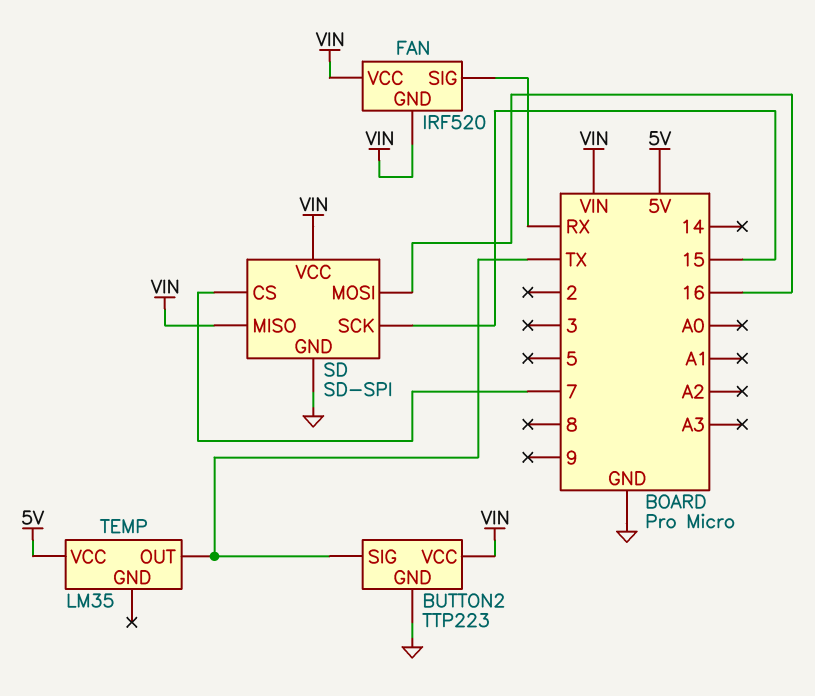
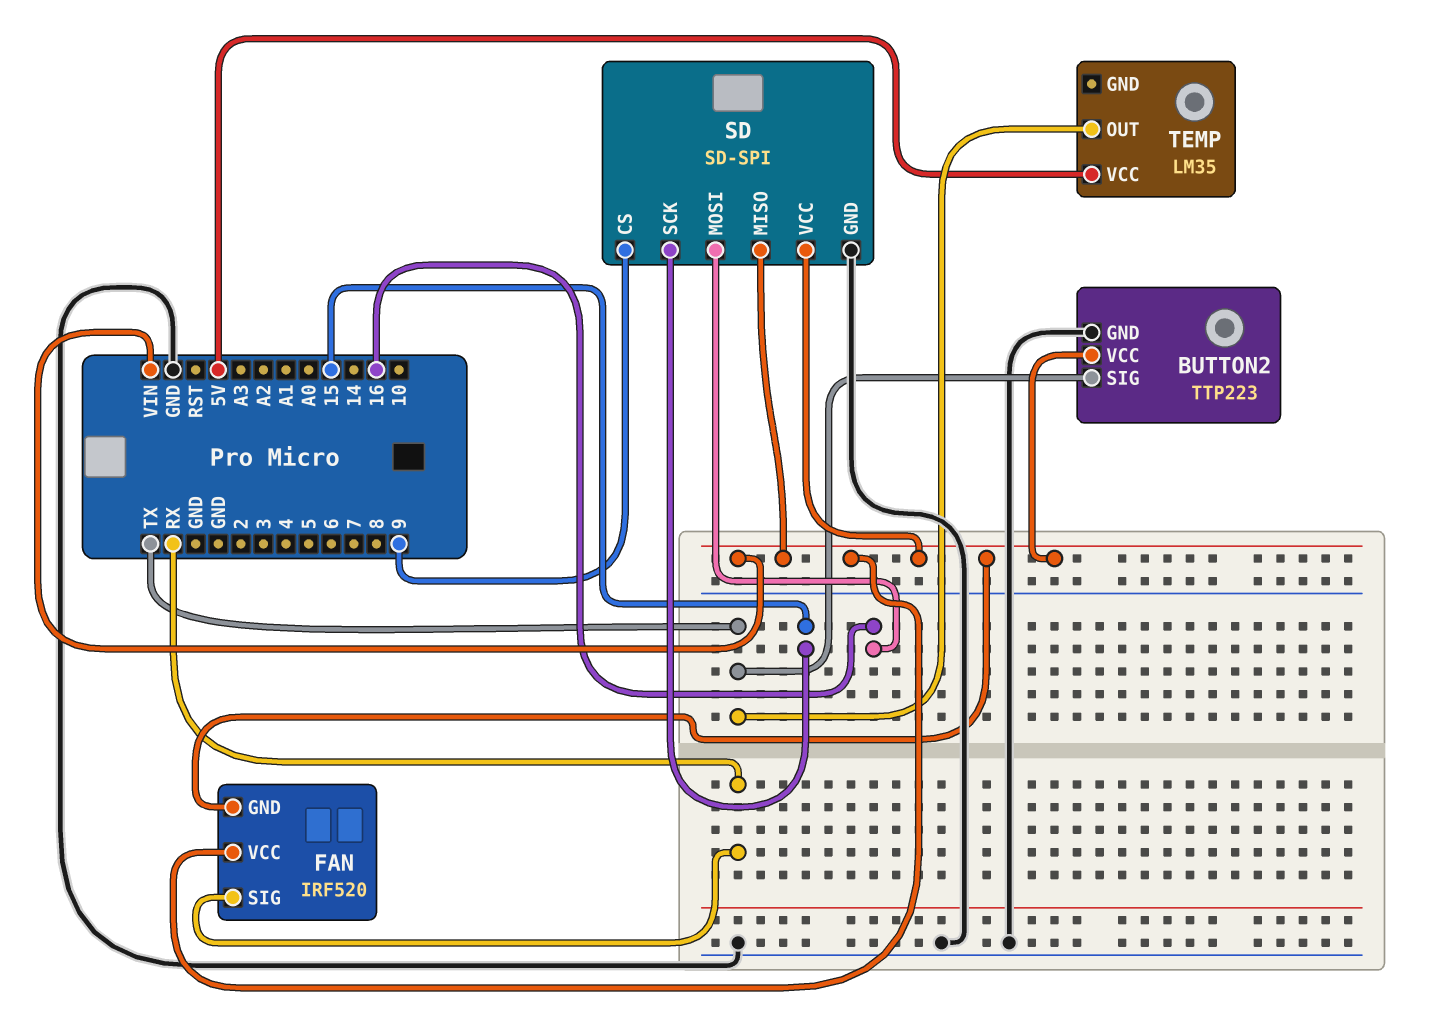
SD pin CS: 7 -> 9

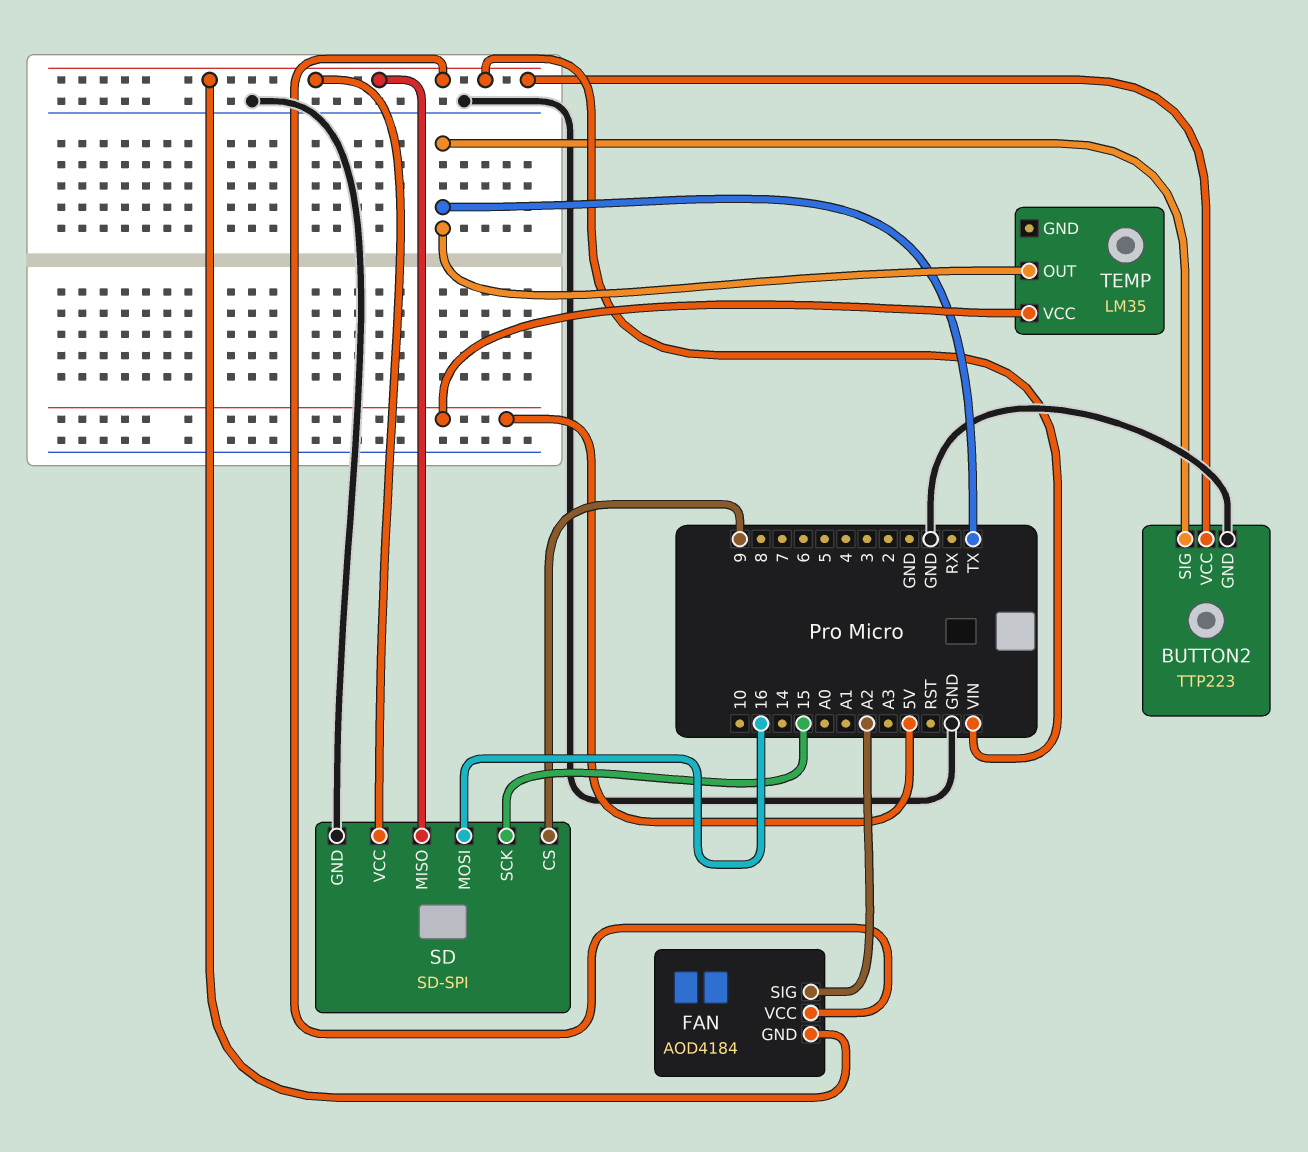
FAN: IRF520 -> AOD4184
FAN pin SIG: RX -> A2

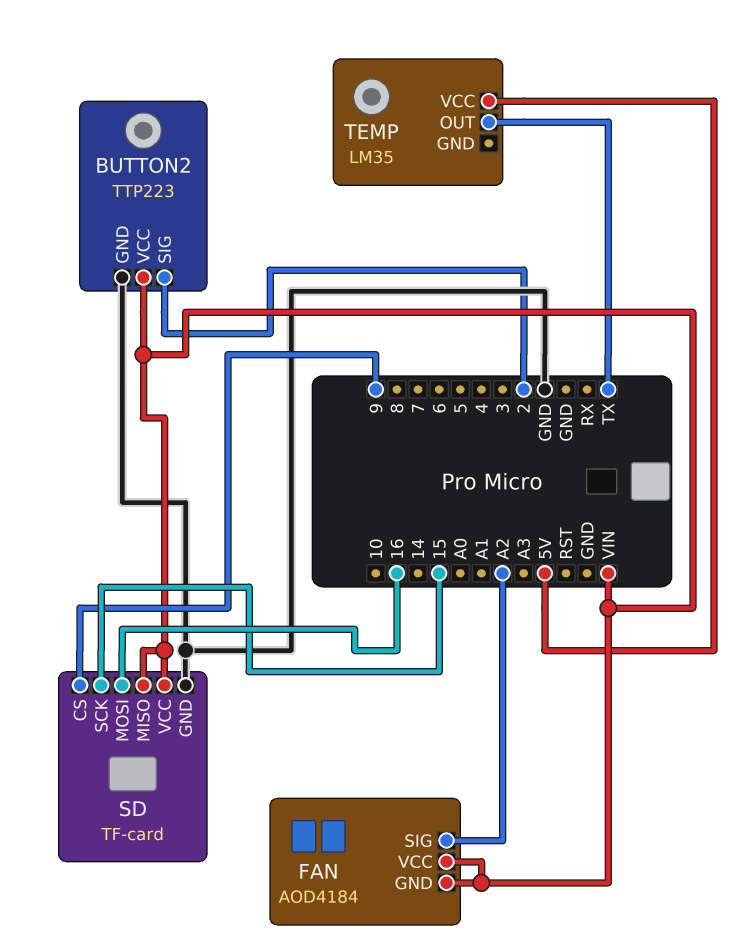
BUTTON2 pin SIG: TX -> 2
SD: SD-SPI -> TF-card

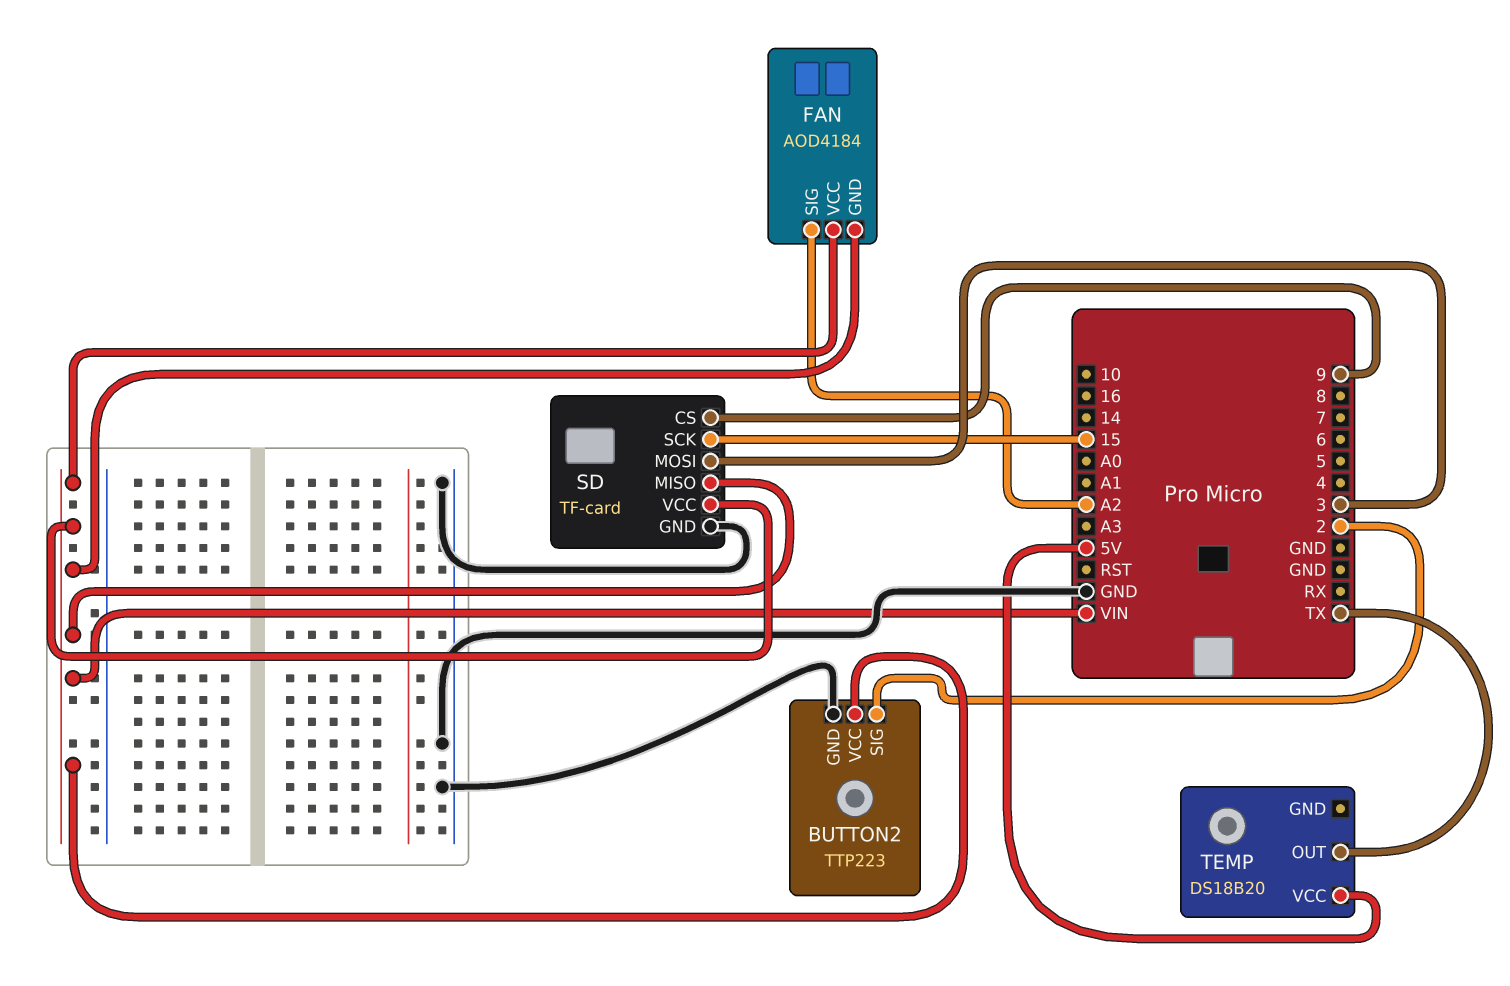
SD pin MOSI: 16 -> 3
TEMP: LM35 -> DS18B20

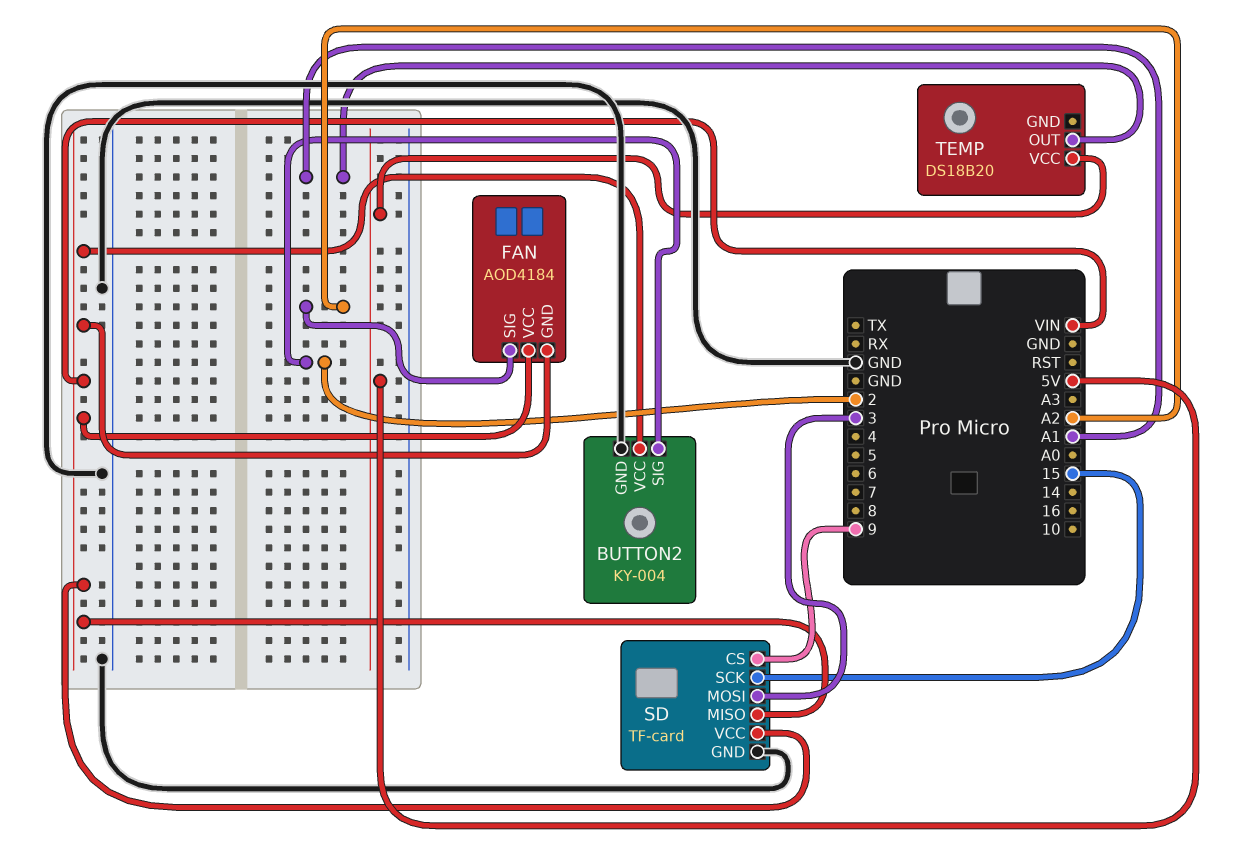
BUTTON2: TTP223 -> KY-004
TEMP pin OUT: TX -> A1

